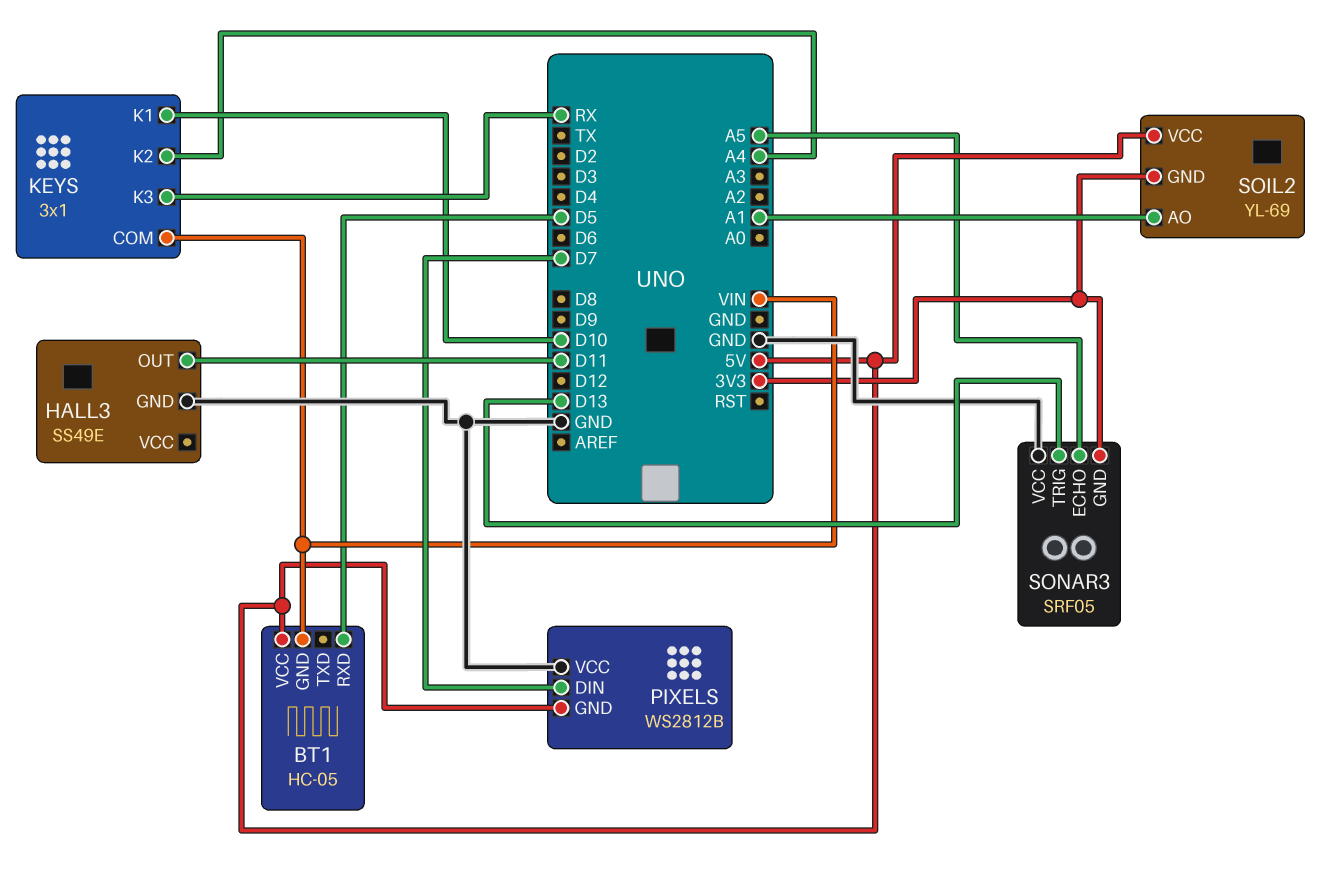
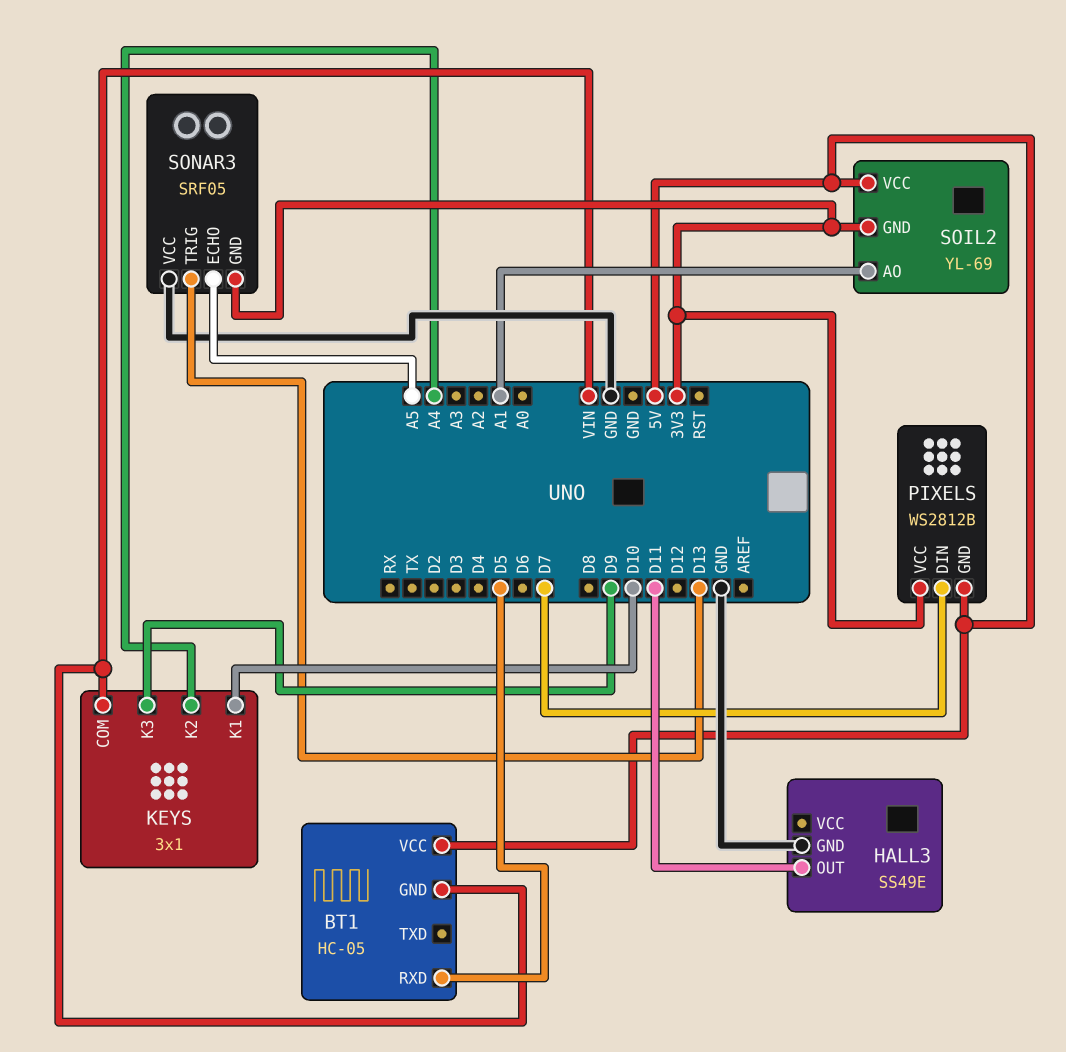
KEYS pin K3: RX -> D9
PIXELS pin VCC: GND -> 3V3

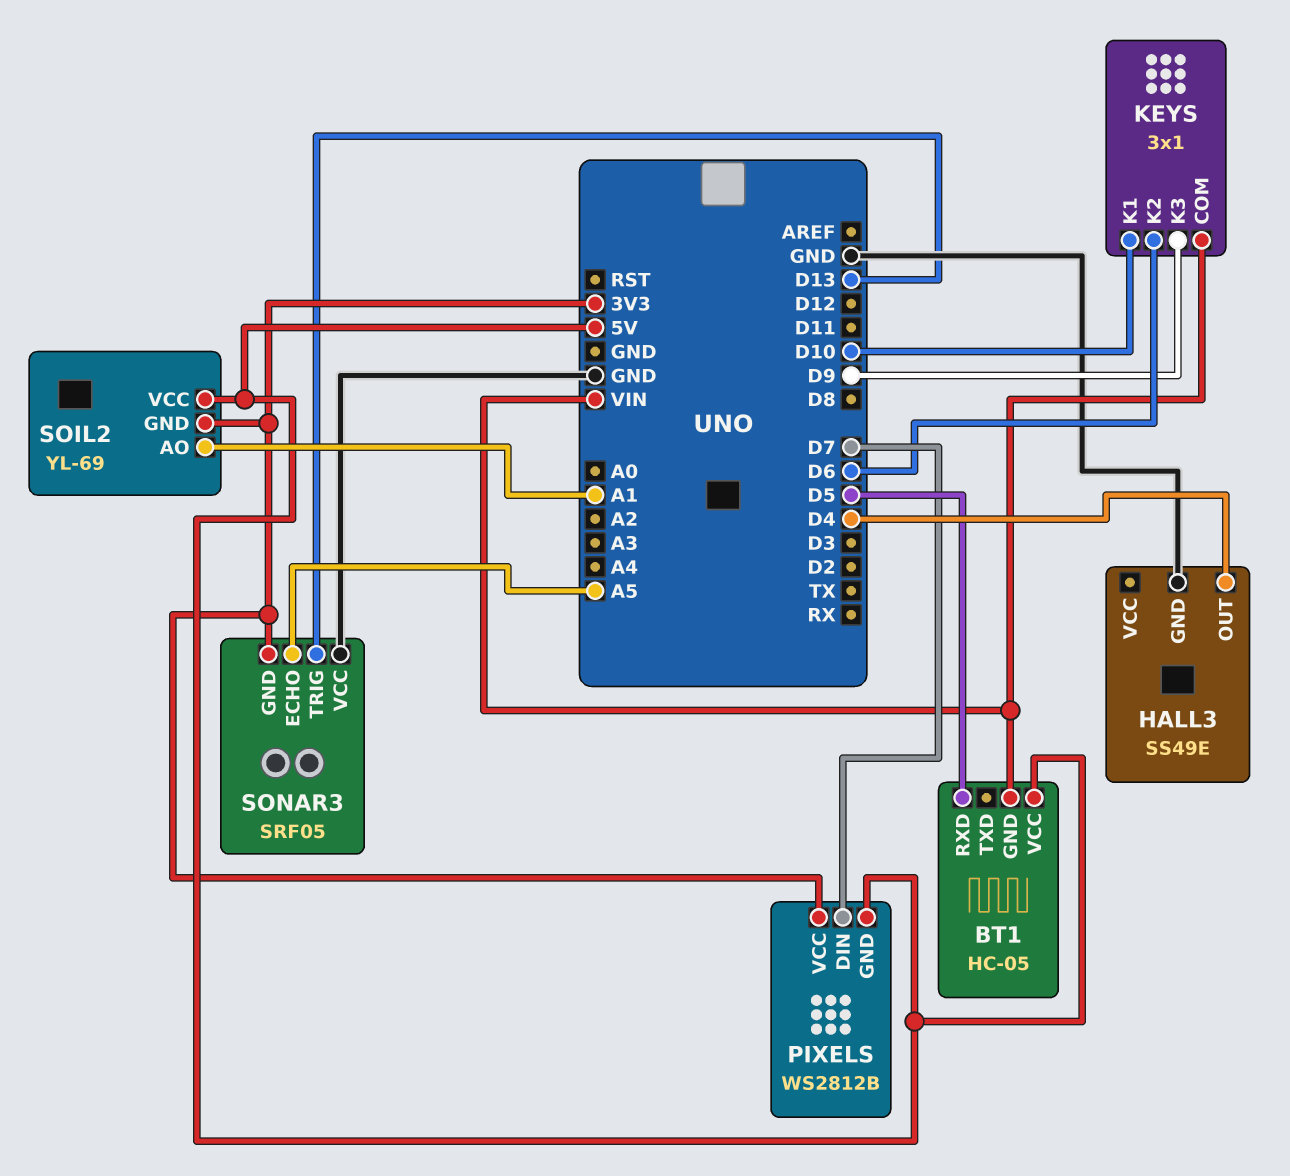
HALL3 pin OUT: D11 -> D4
KEYS pin K2: A4 -> D6

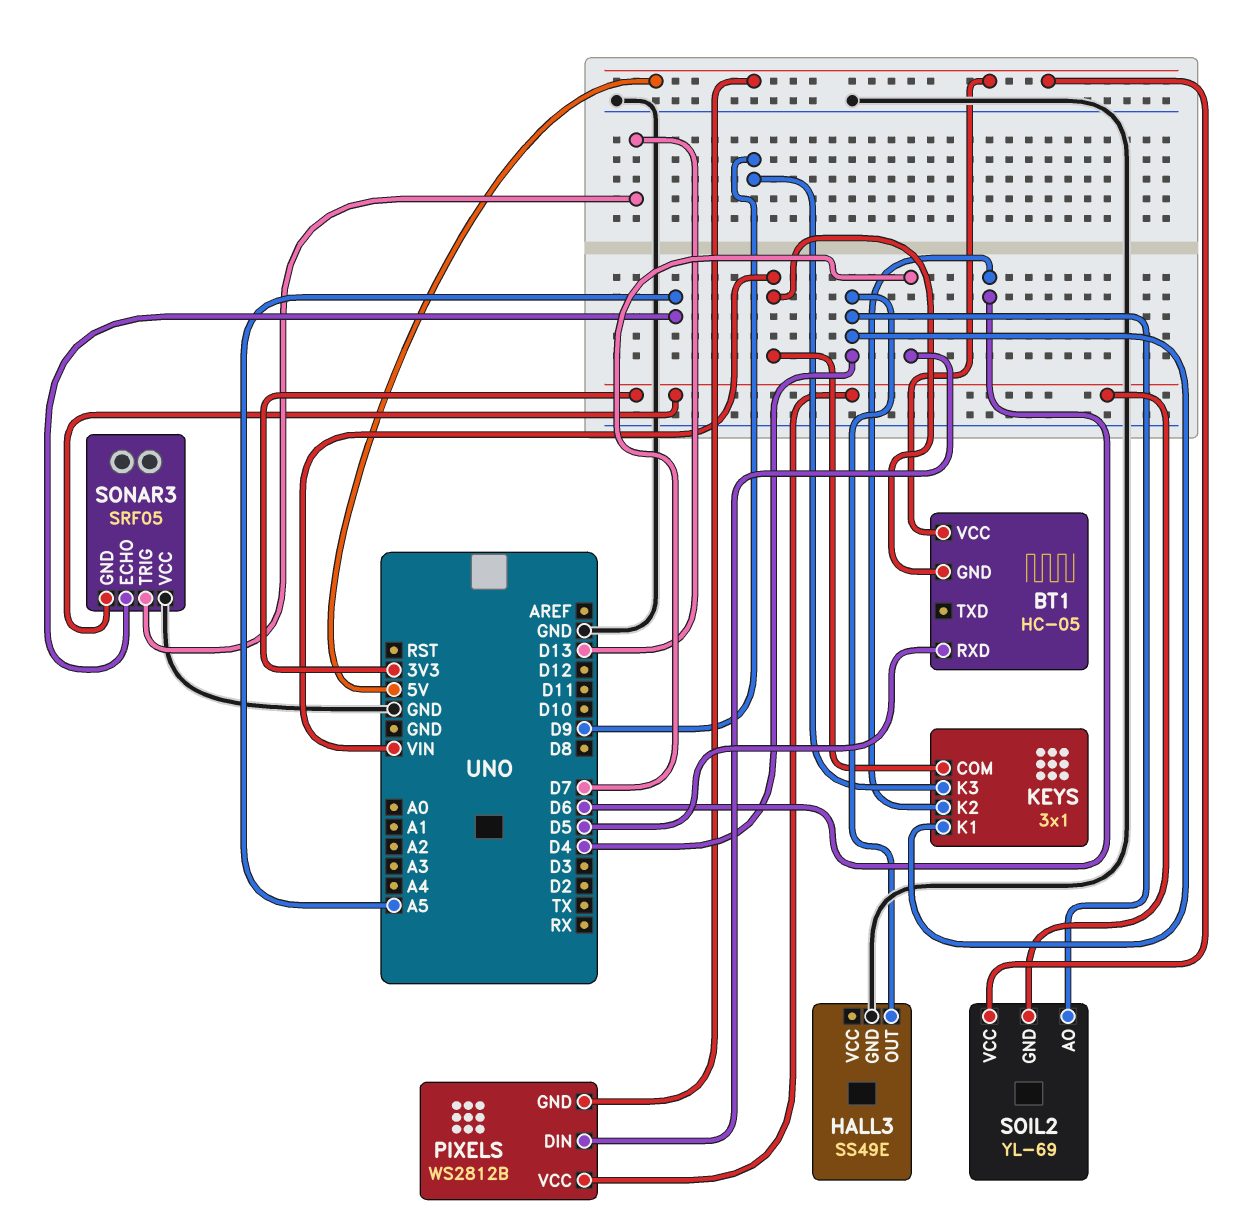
KEYS pin K1: D10 -> D4
SOIL2 pin AO: A1 -> D4

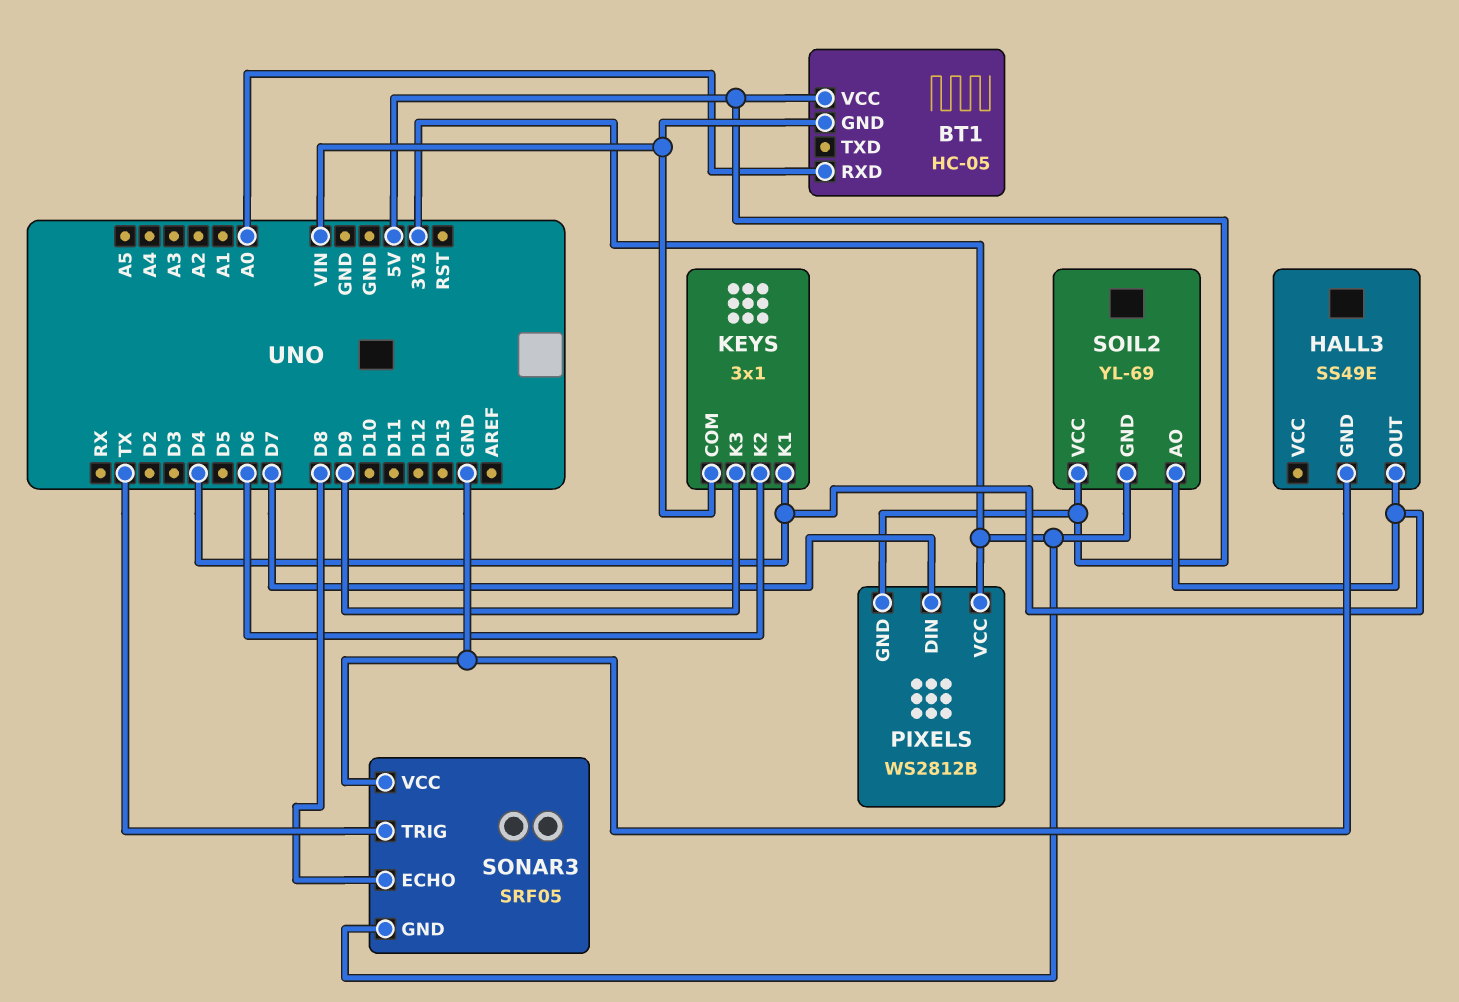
BT1 pin RXD: D5 -> A0
SONAR3 pin ECHO: A5 -> D8
SONAR3 pin TRIG: D13 -> TX

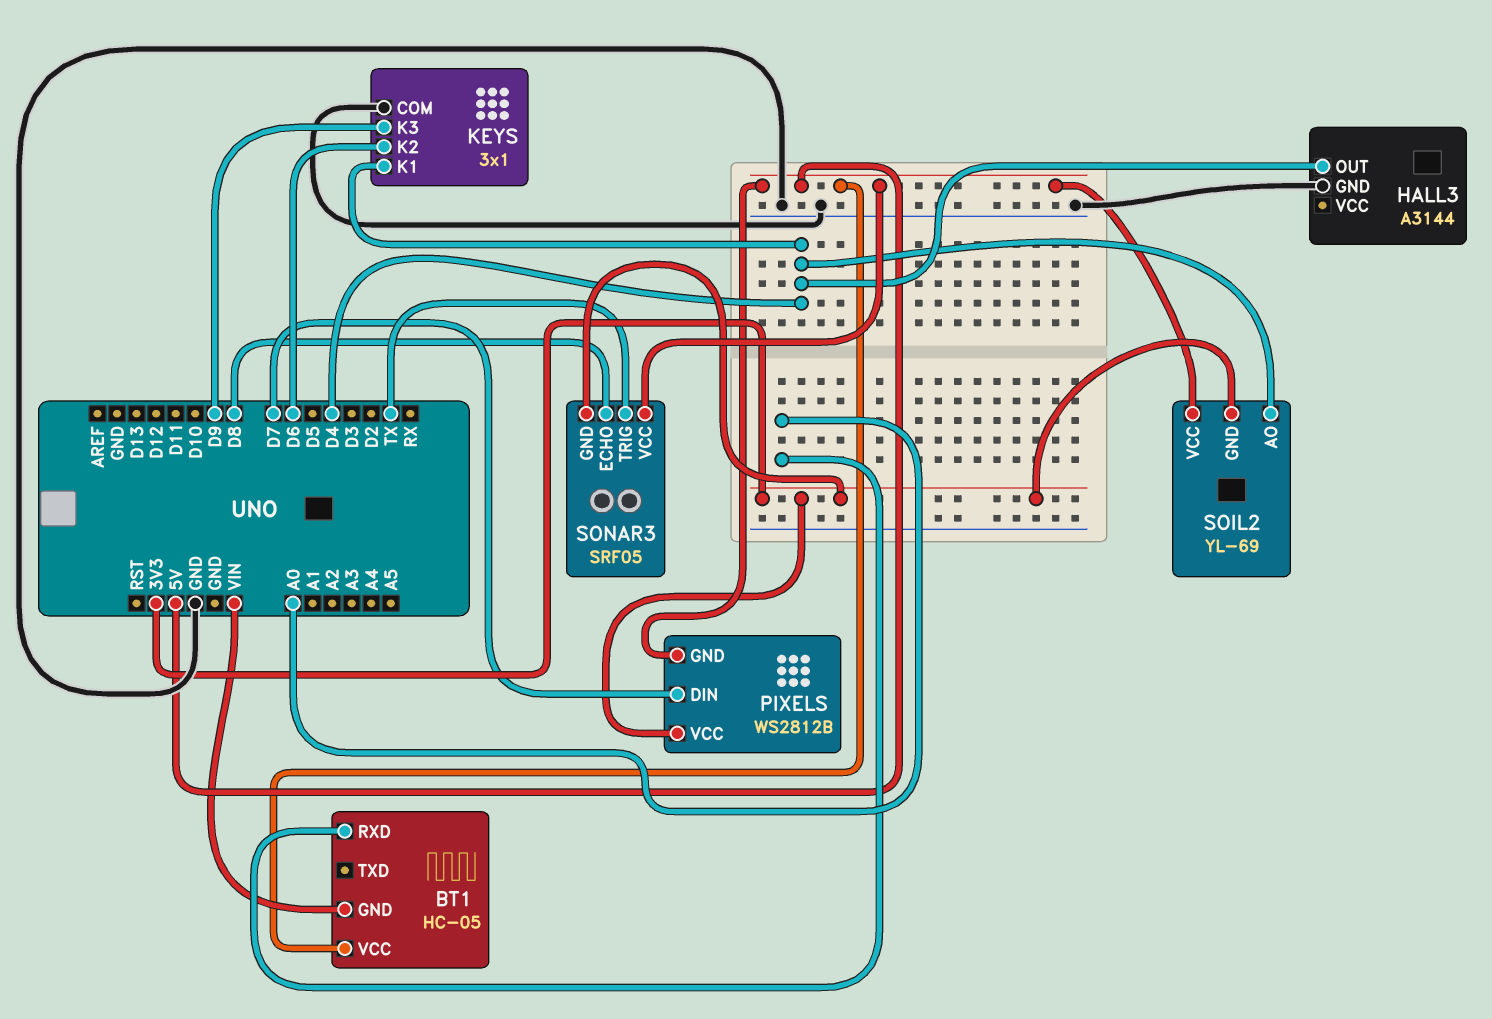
HALL3: SS49E -> A3144
KEYS pin COM: VIN -> GND
SONAR3 pin VCC: GND -> 5V

